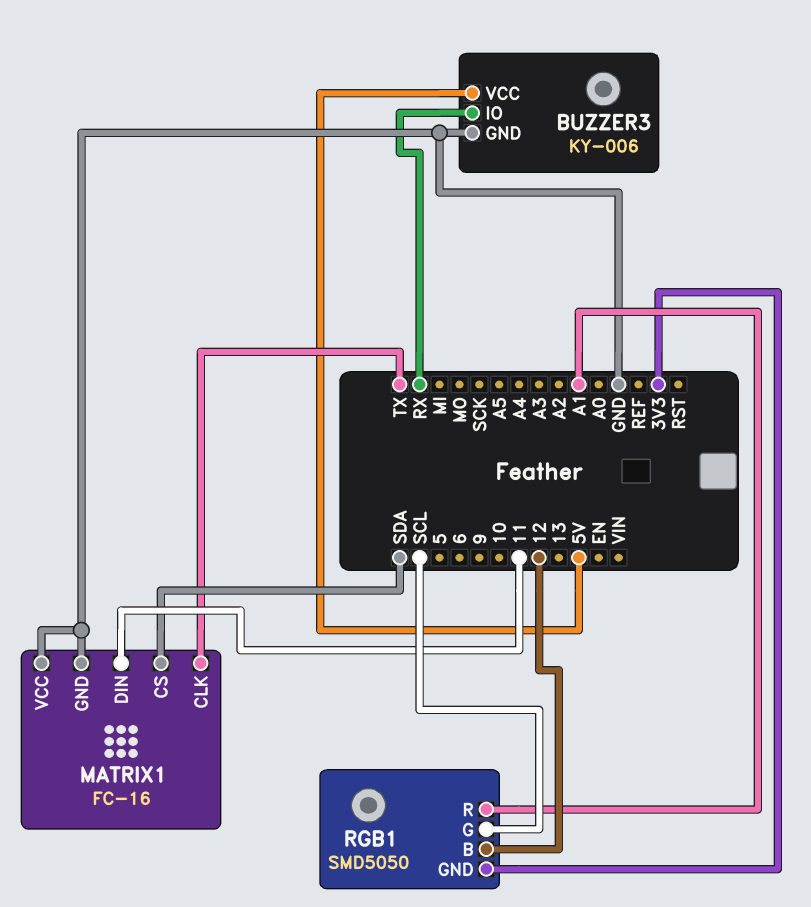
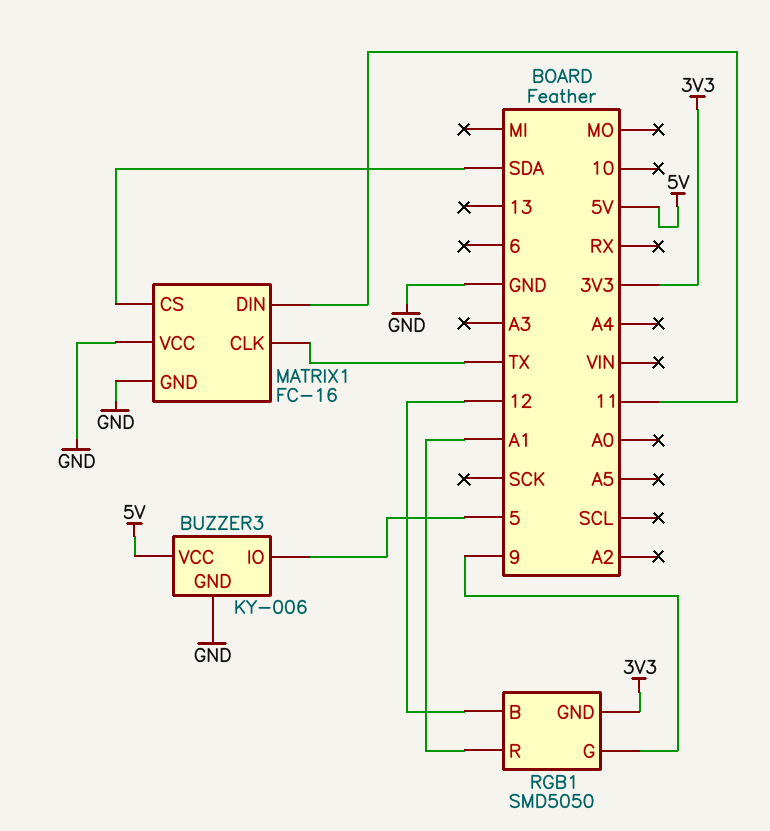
BUZZER3 pin IO: RX -> 5
RGB1 pin G: SCL -> 9

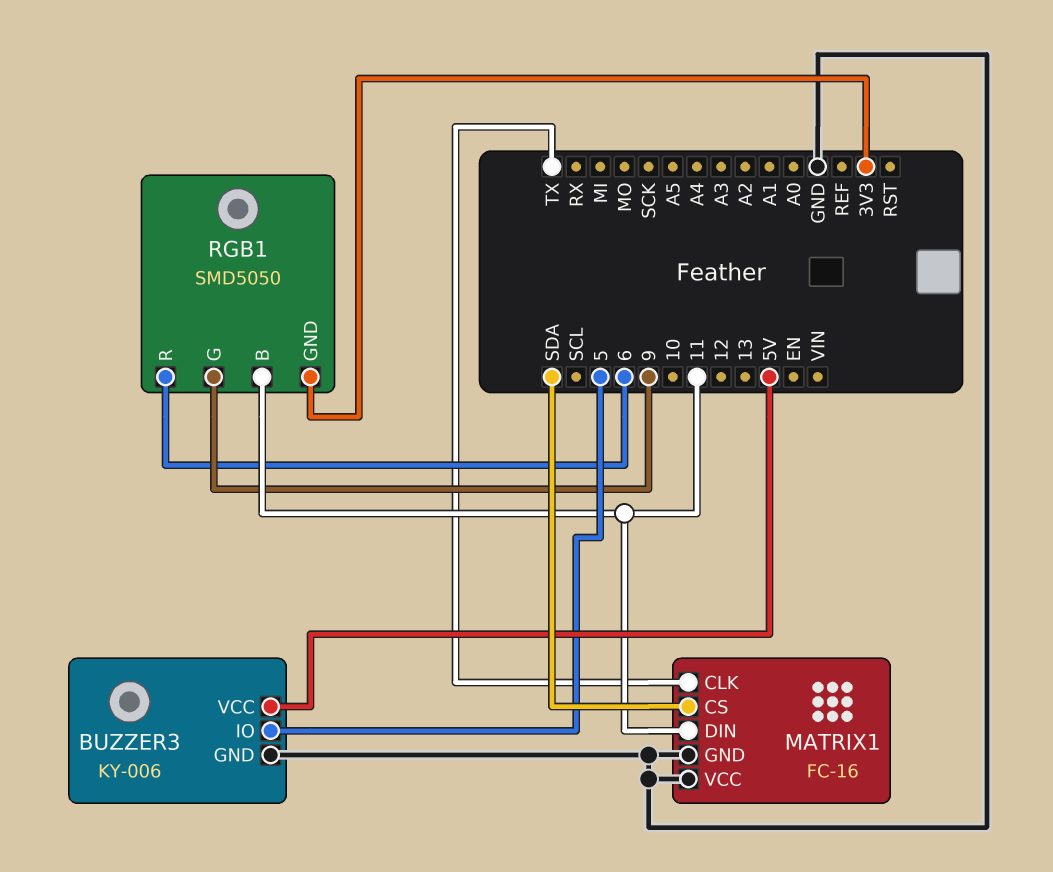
RGB1 pin B: 12 -> 11
RGB1 pin R: A1 -> 6

